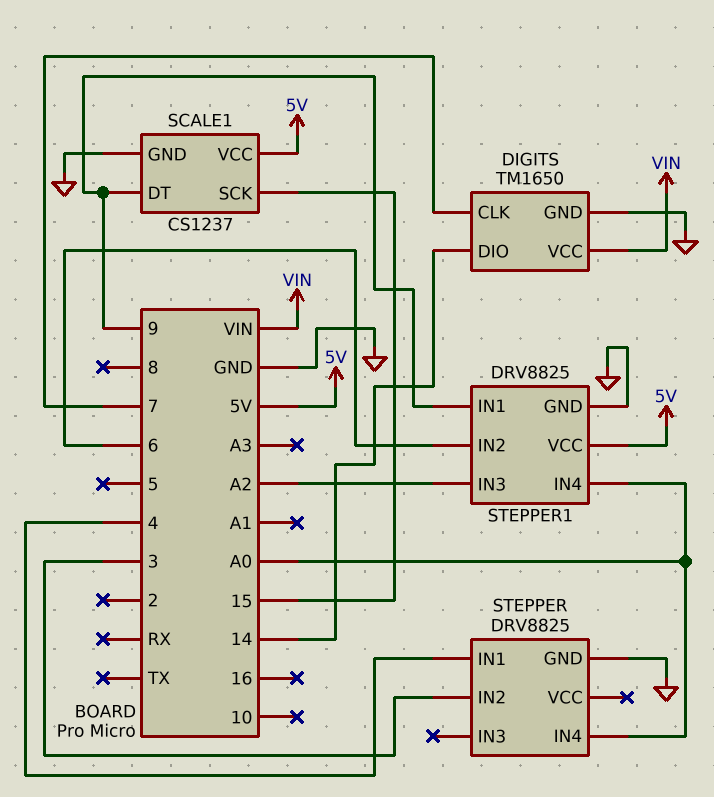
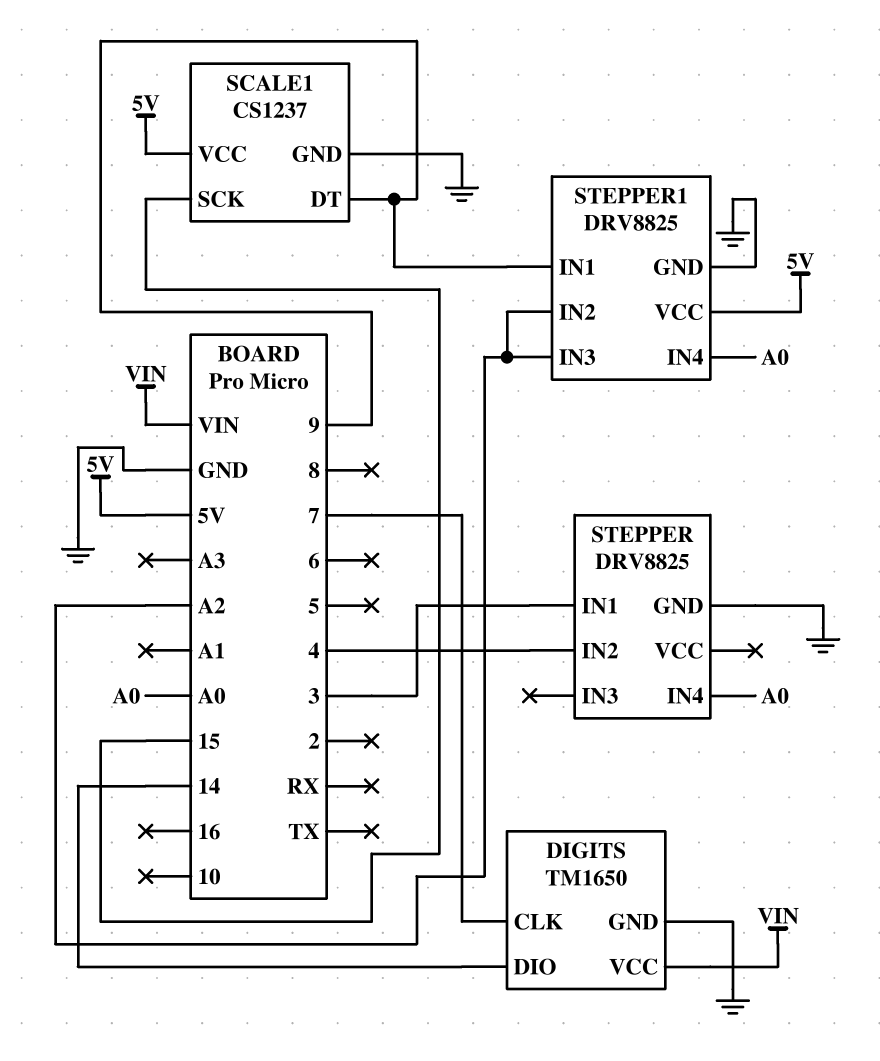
STEPPER pin IN1: 4 -> 3
STEPPER pin IN2: 3 -> 4
STEPPER1 pin IN2: 6 -> A2

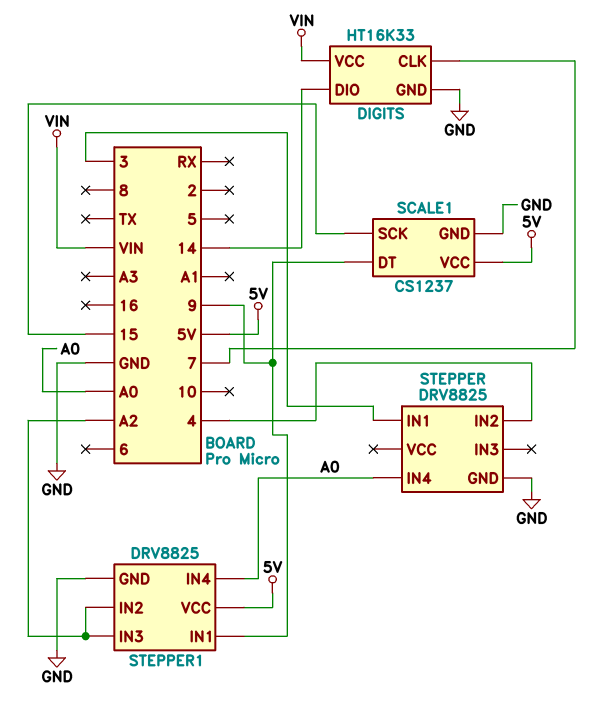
DIGITS: TM1650 -> HT16K33

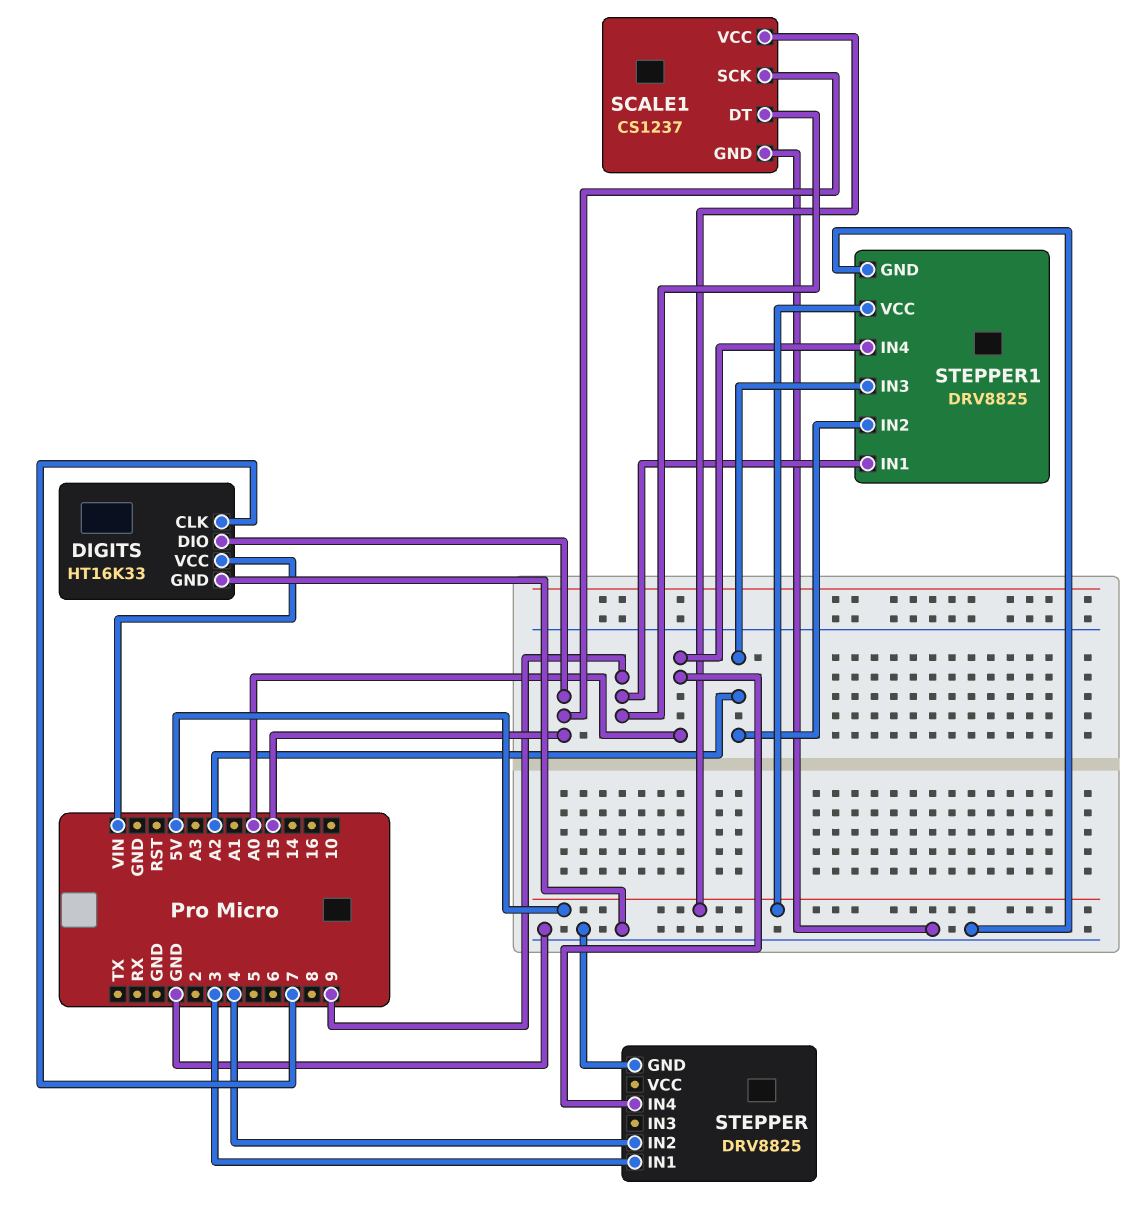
DIGITS pin DIO: 14 -> 15

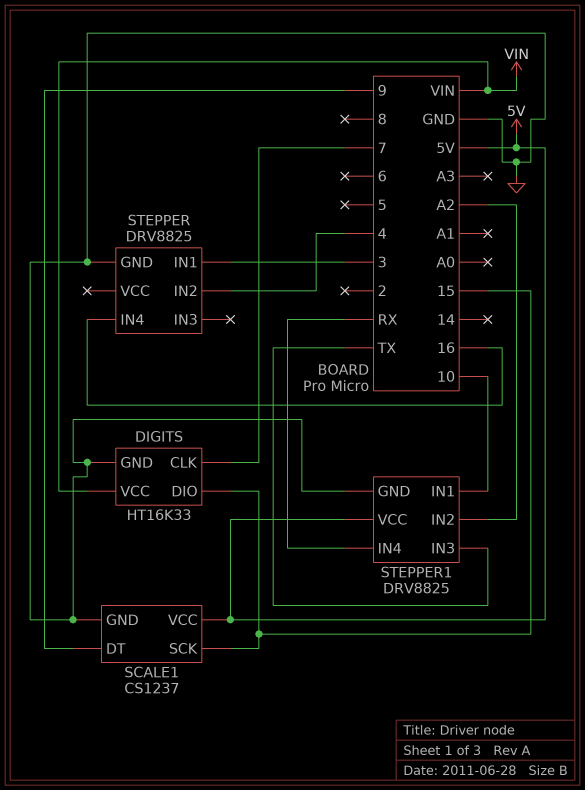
STEPPER pin IN4: A0 -> 16
STEPPER1 pin IN1: 9 -> 10
STEPPER1 pin IN3: A2 -> TX
STEPPER1 pin IN4: A0 -> RX

